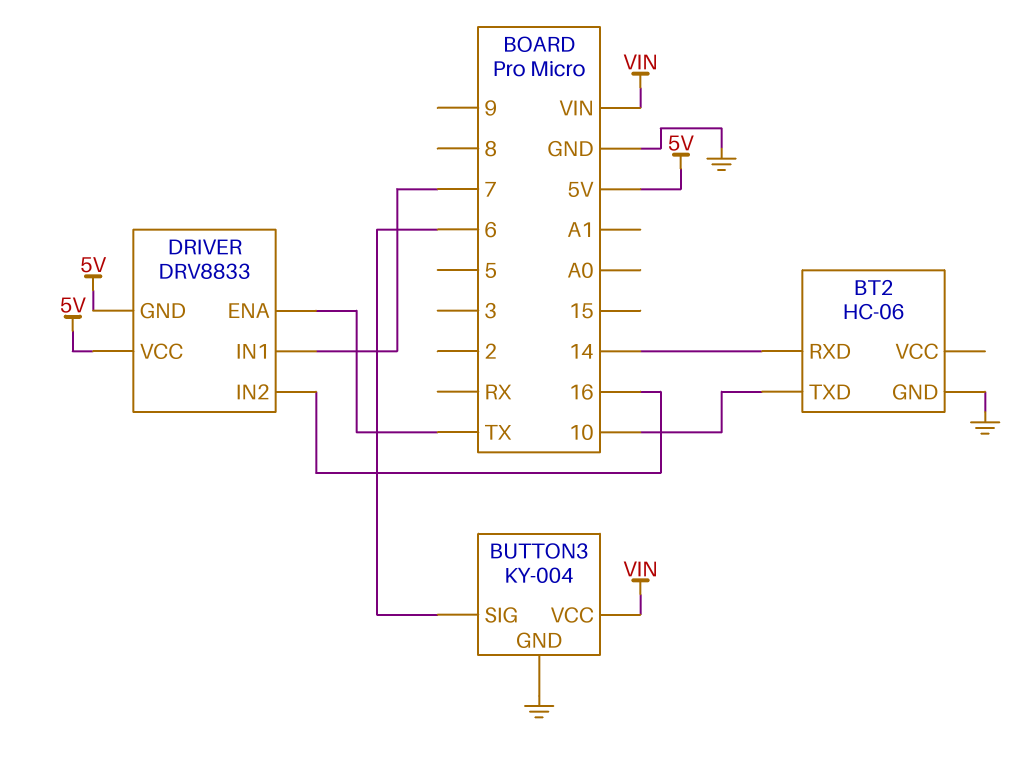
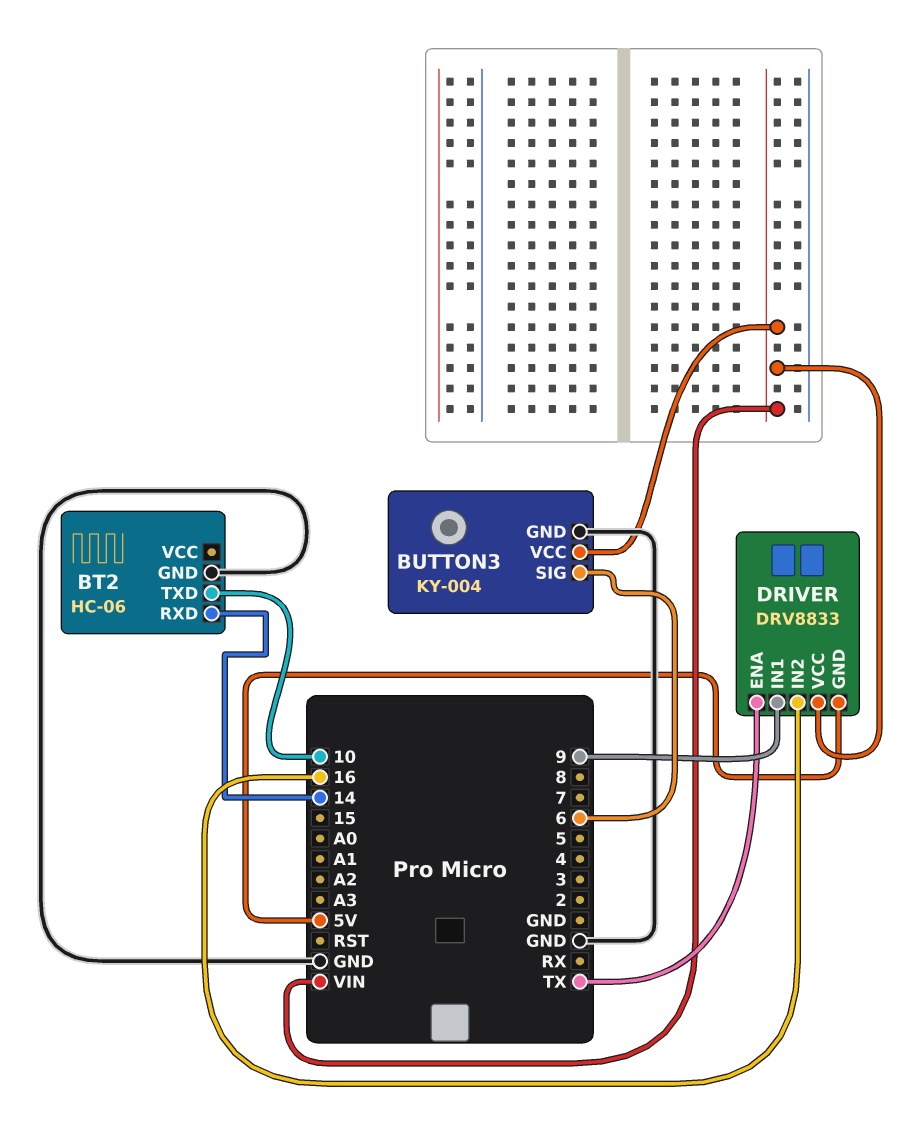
DRIVER pin IN1: 7 -> 9
DRIVER pin VCC: 5V -> VIN

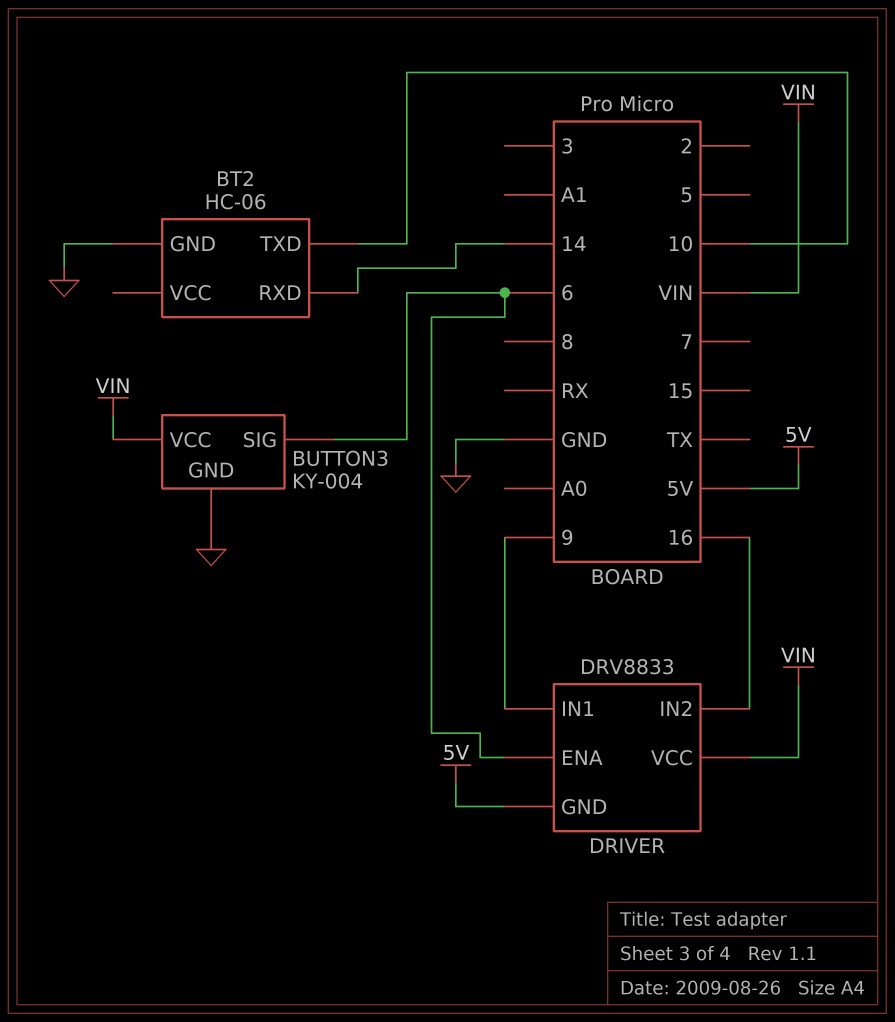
DRIVER pin ENA: TX -> 6

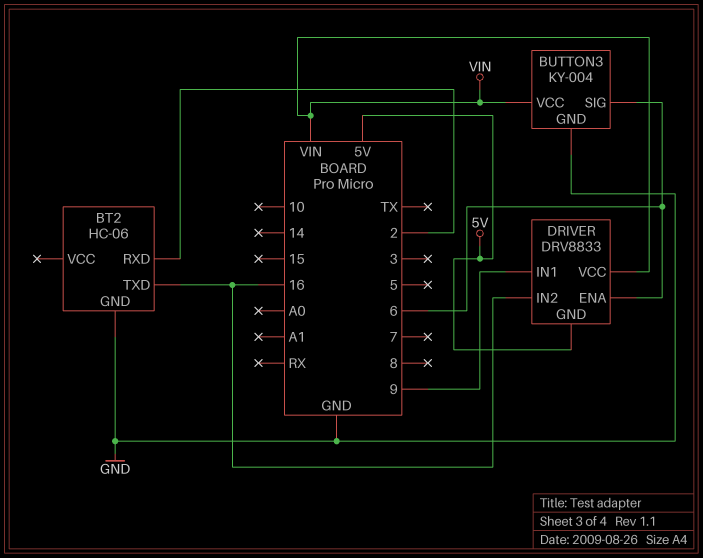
BT2 pin RXD: 14 -> 2
BT2 pin TXD: 10 -> 16

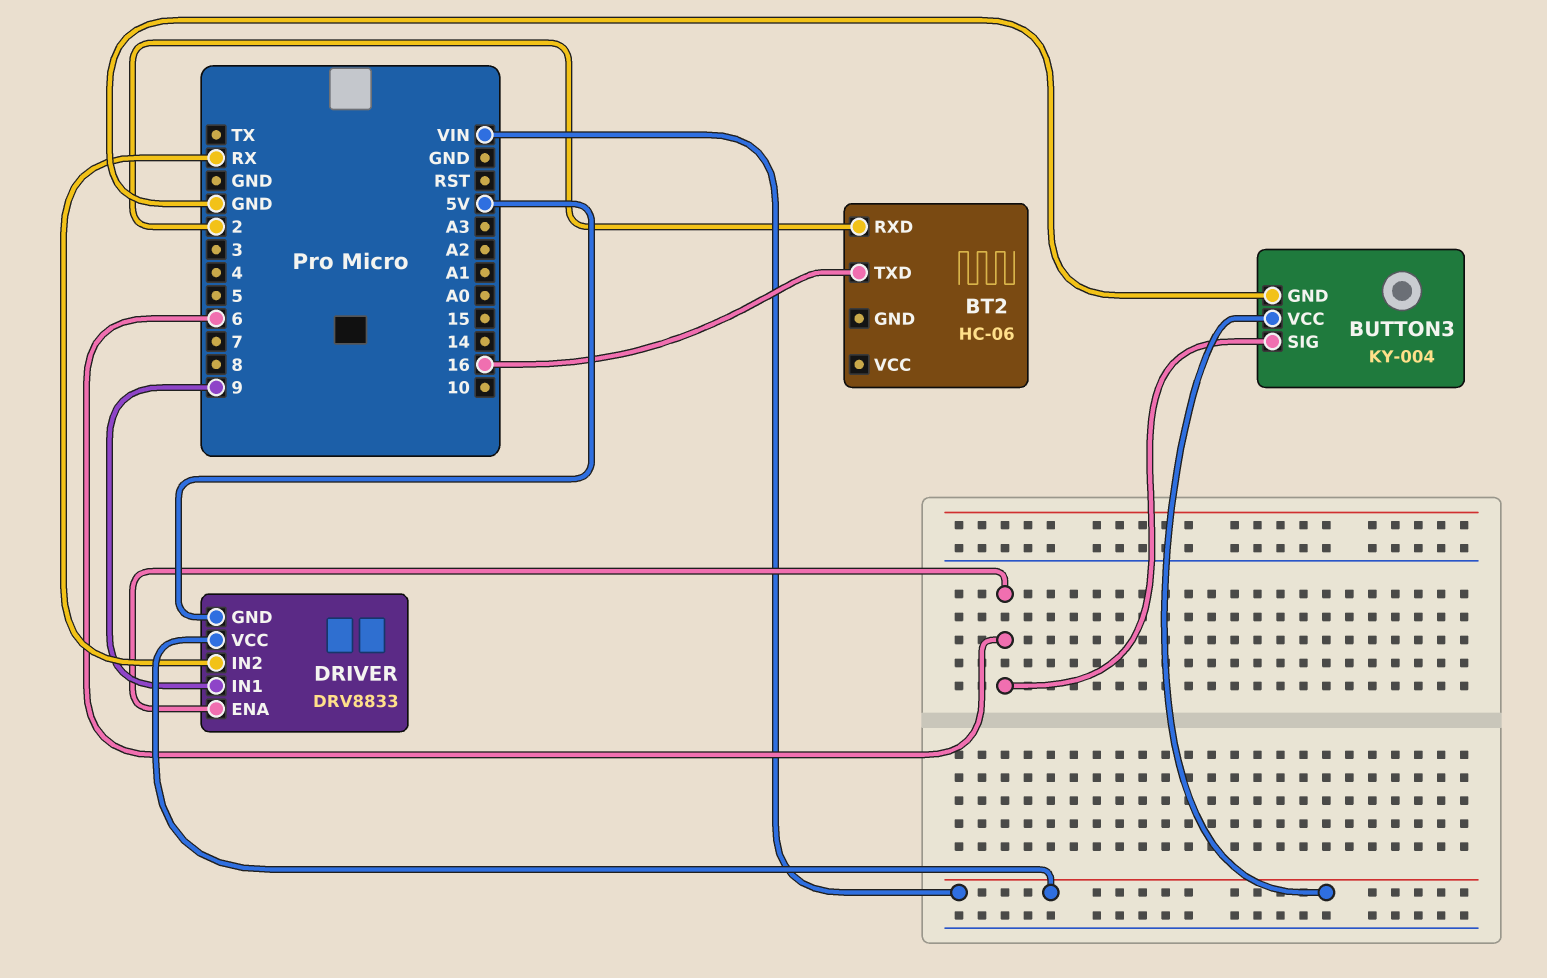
BT2 pin GND: GND -> none
DRIVER pin IN2: 16 -> RX

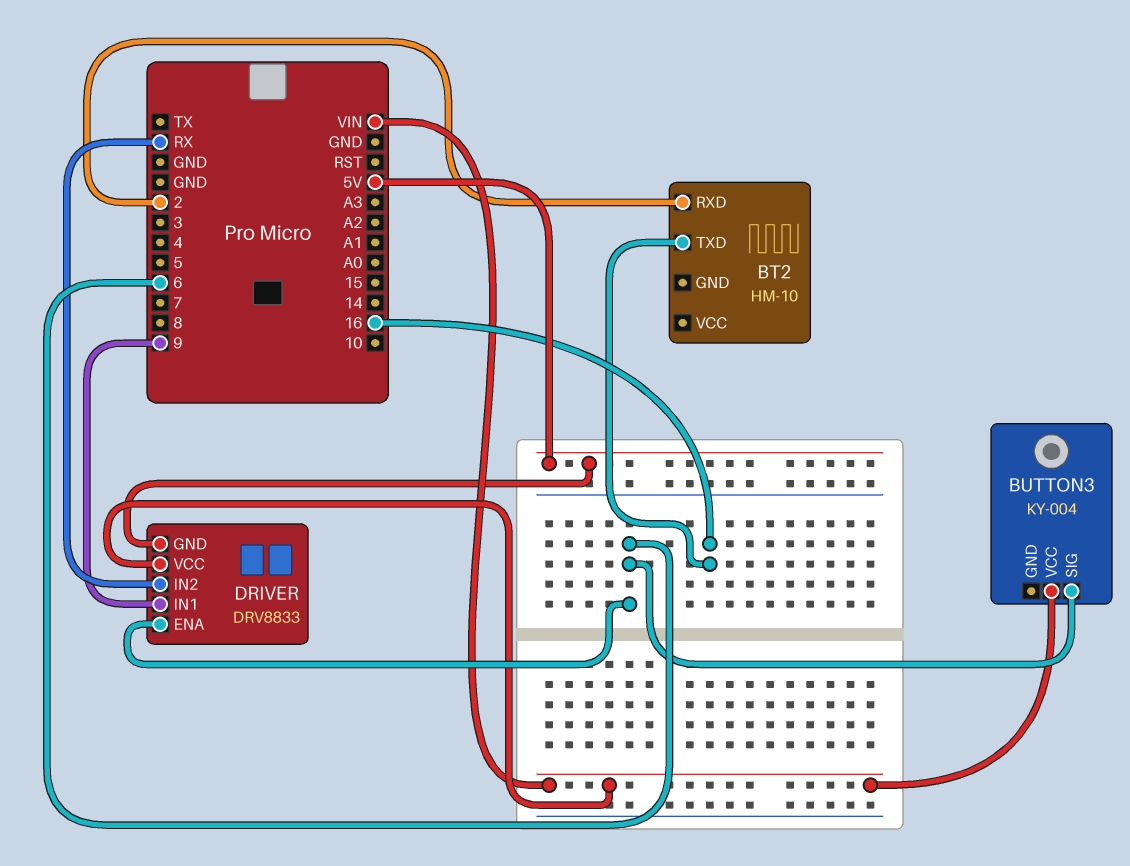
BT2: HC-06 -> HM-10
BUTTON3 pin GND: GND -> none

